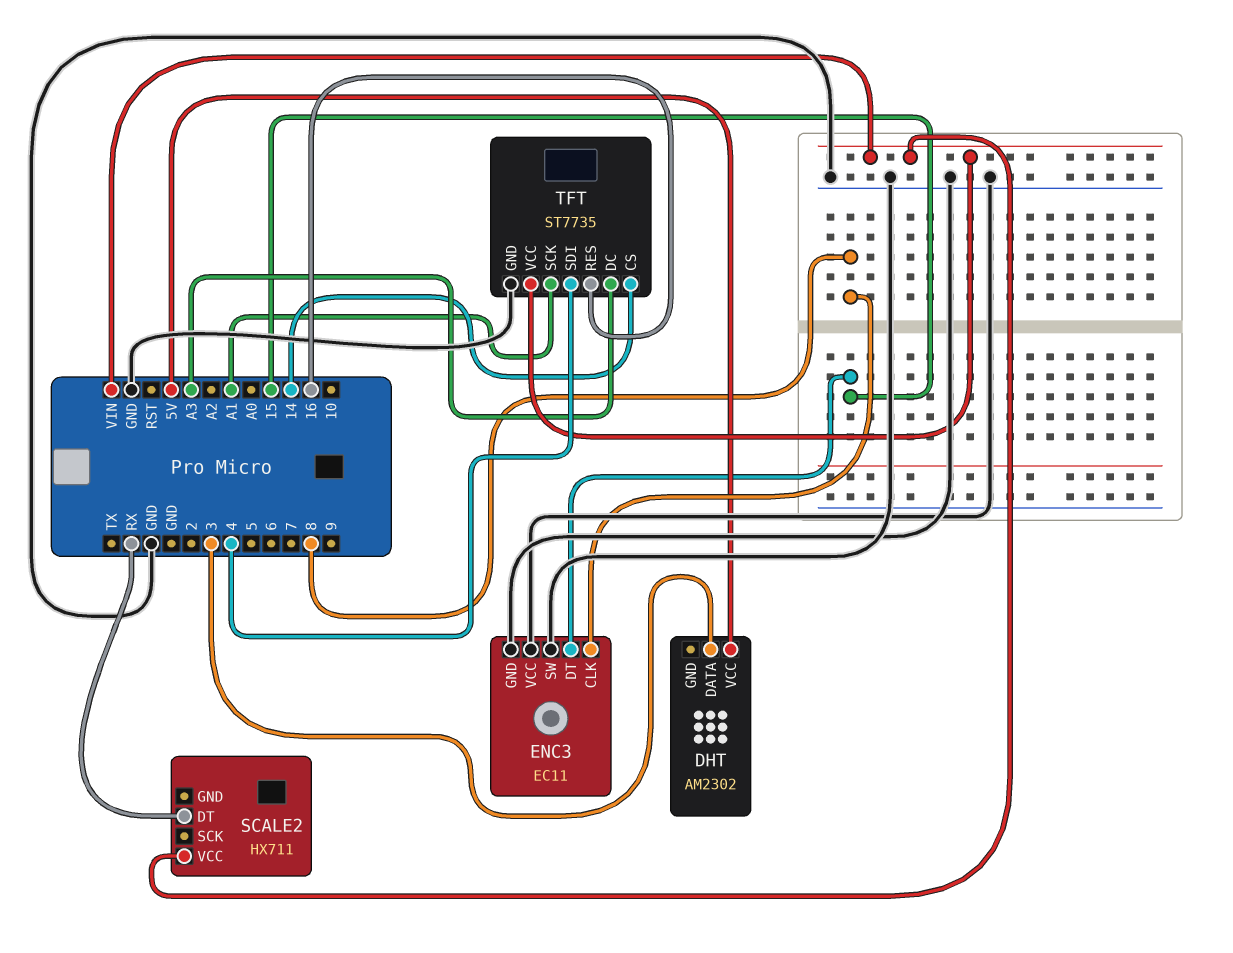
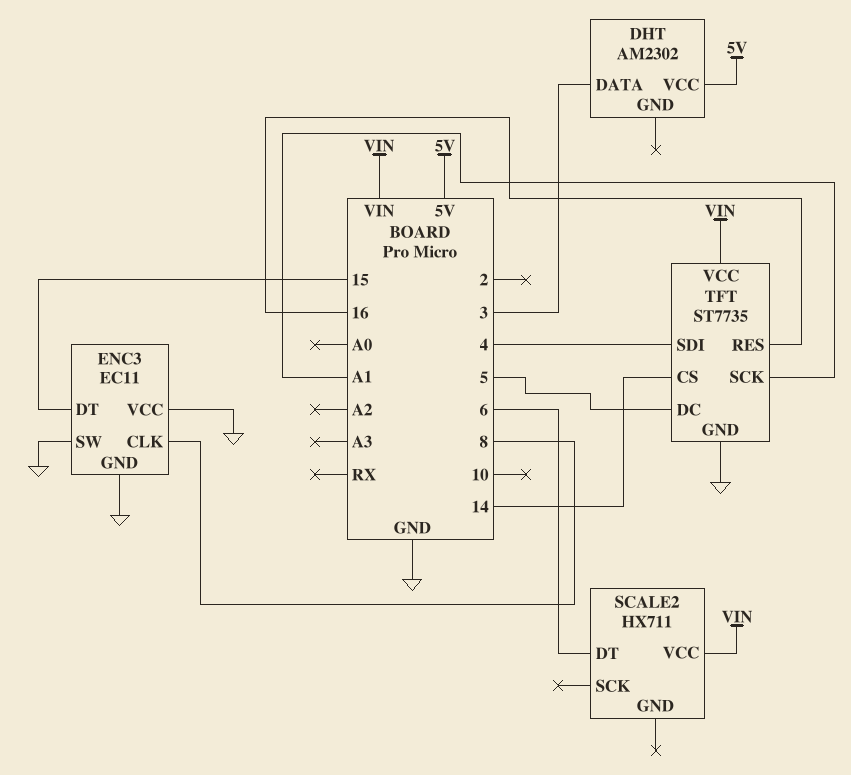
SCALE2 pin DT: RX -> 6
TFT pin DC: A3 -> 5

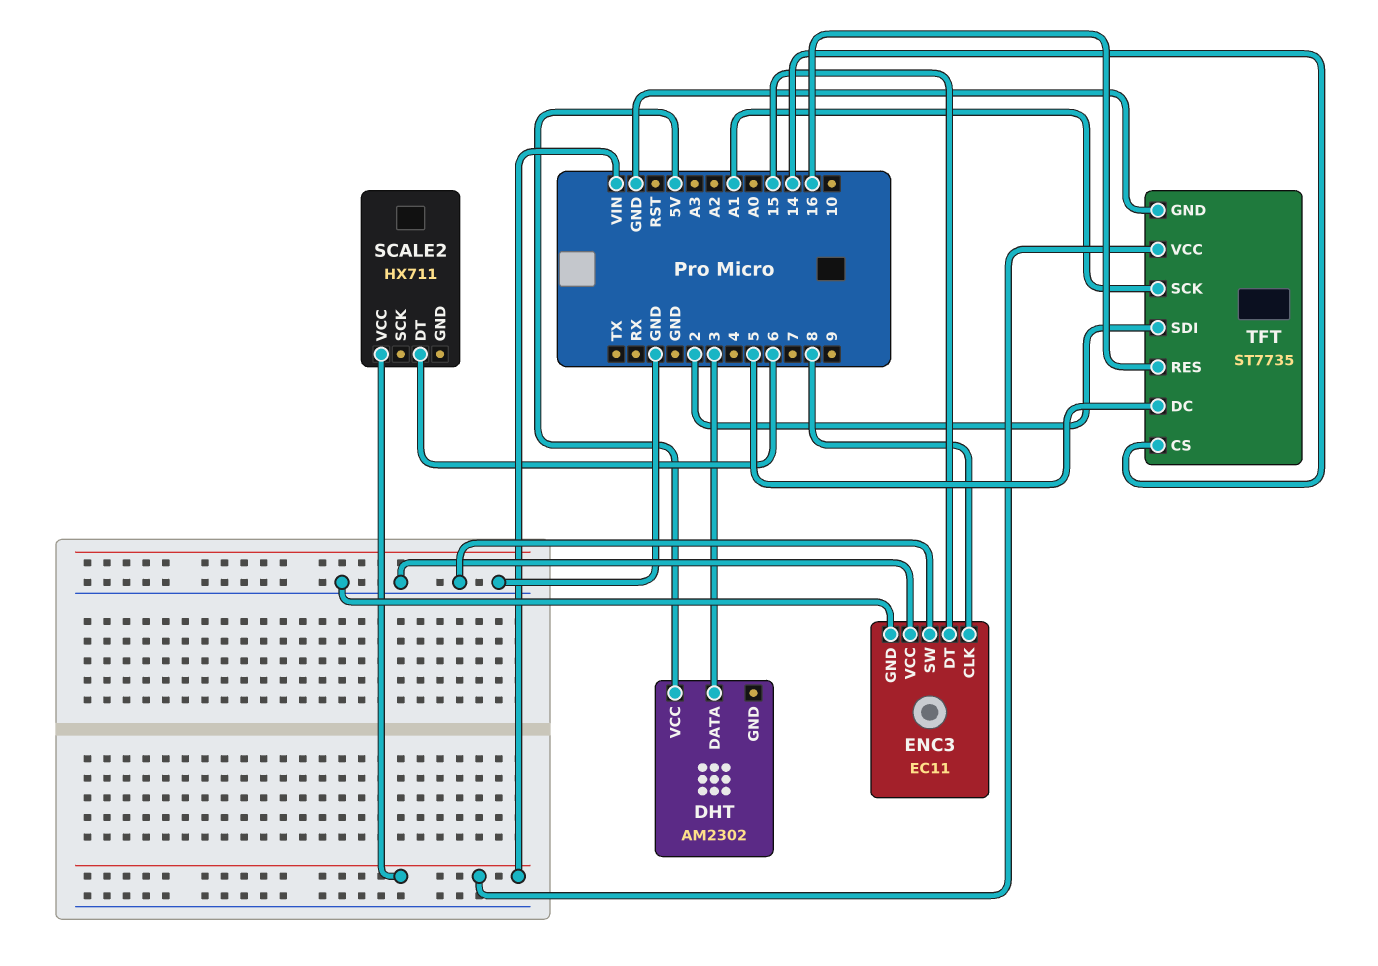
TFT pin SDI: 4 -> 2

